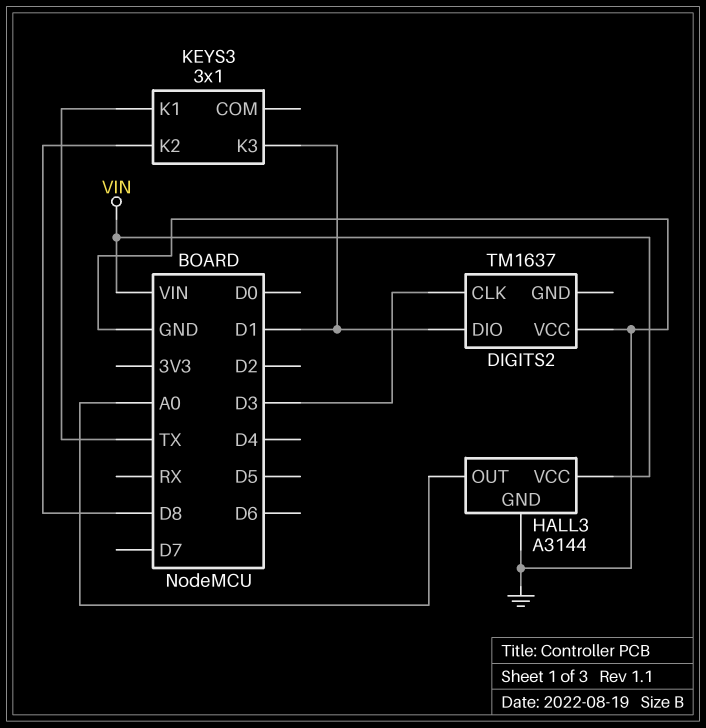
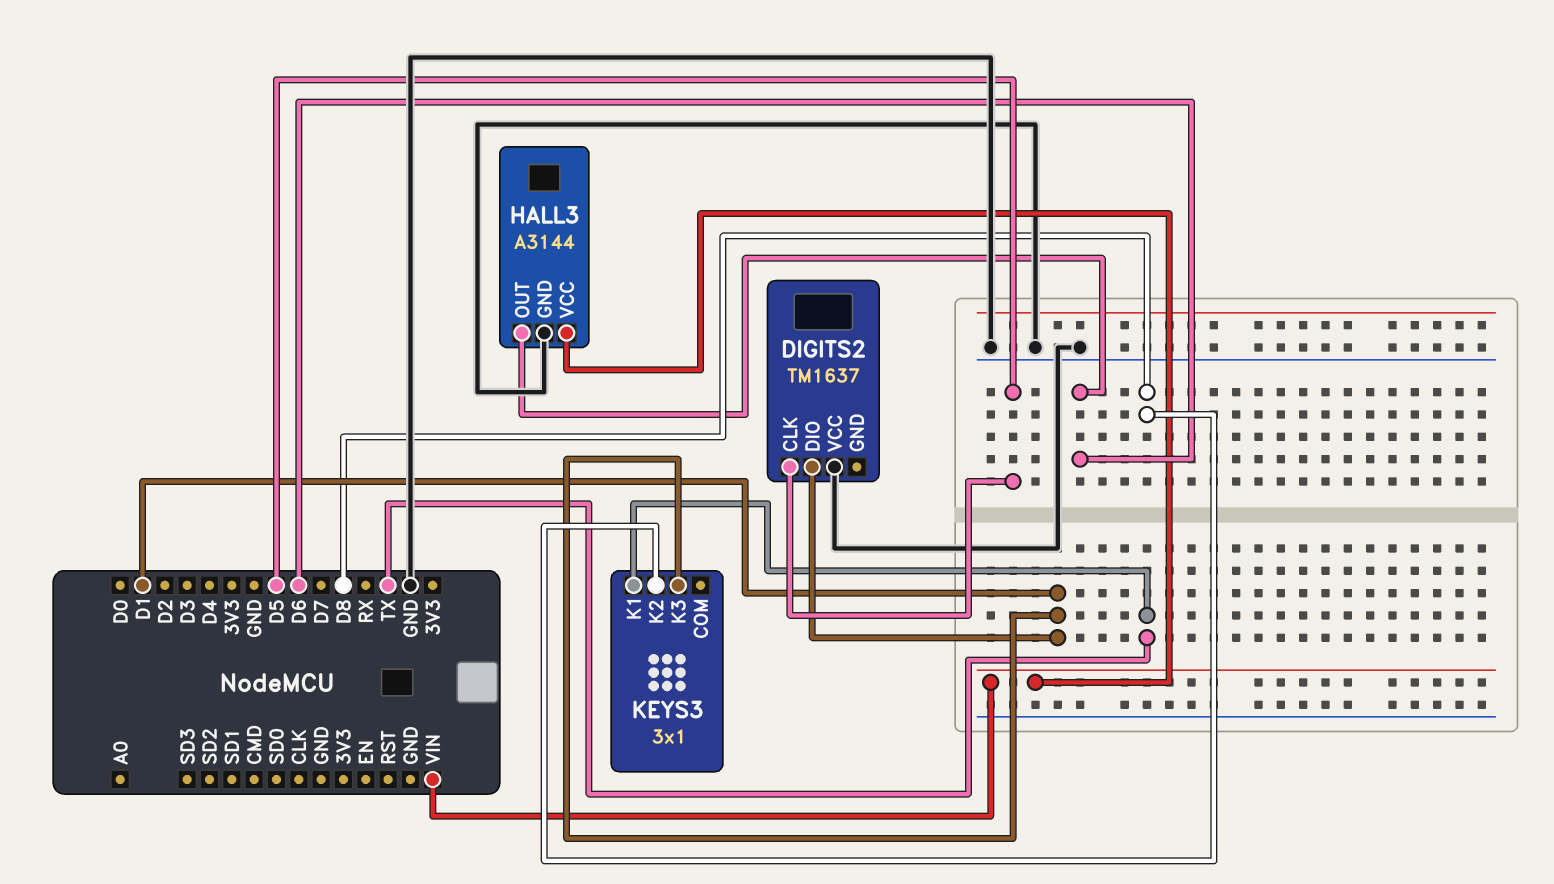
DIGITS2 pin CLK: D3 -> D5
HALL3 pin OUT: A0 -> D6

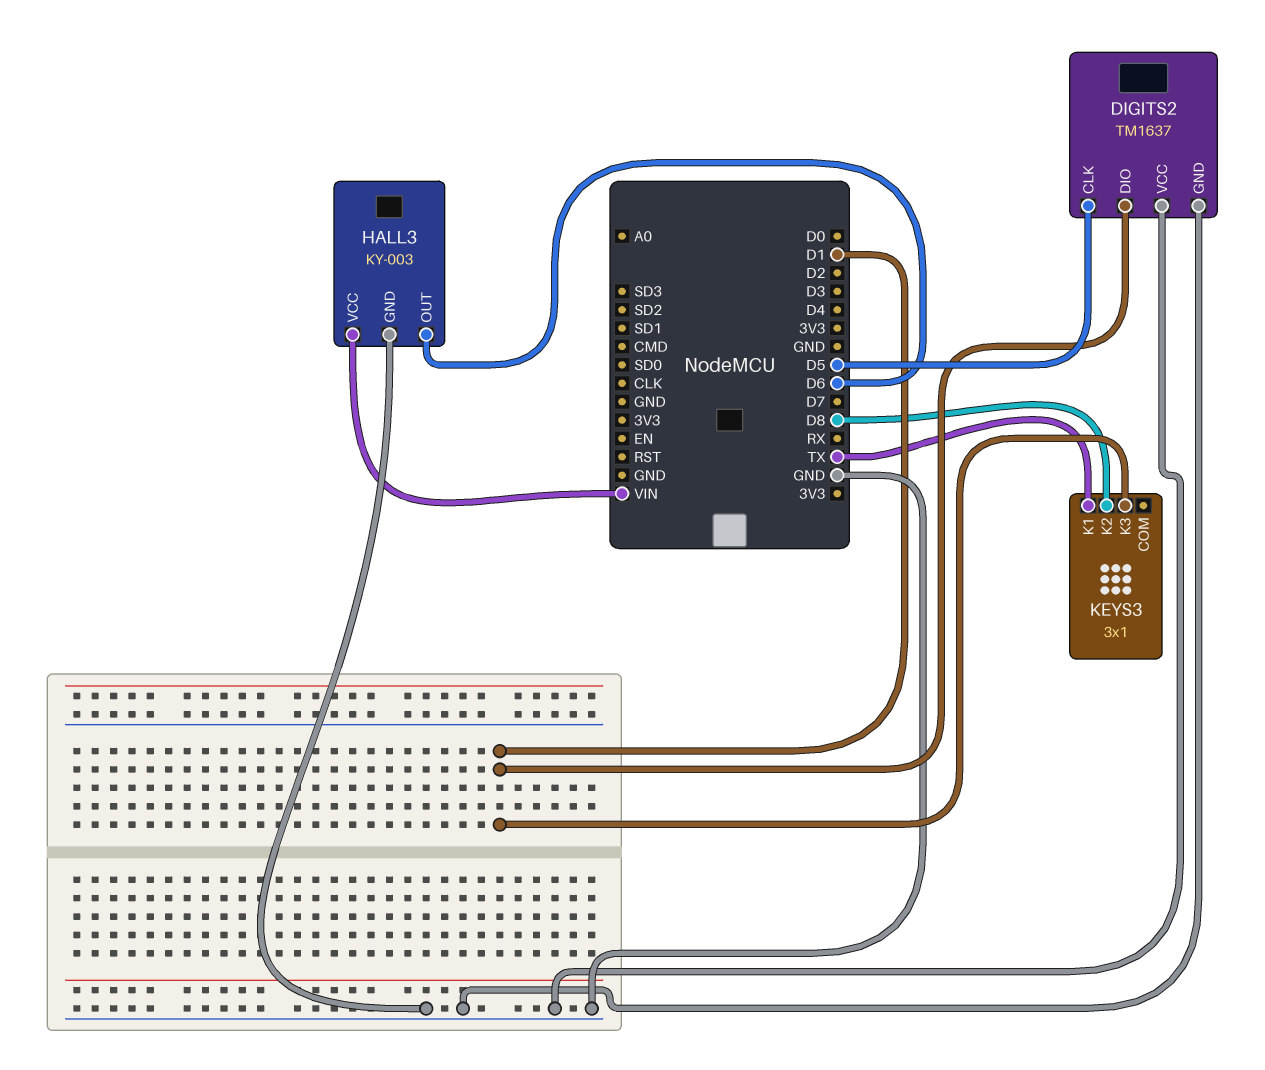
DIGITS2 pin GND: none -> GND
HALL3: A3144 -> KY-003

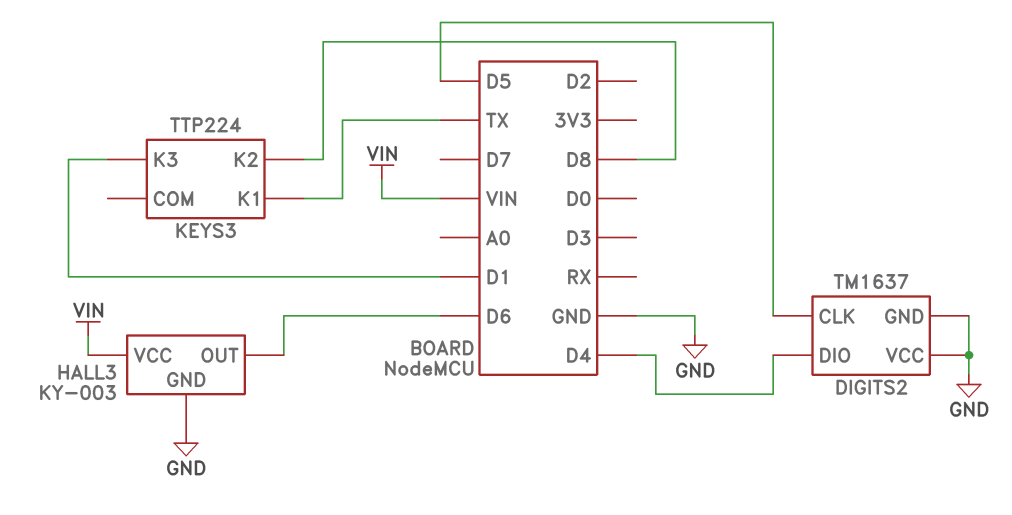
DIGITS2 pin DIO: D1 -> D4
KEYS3: 3x1 -> TTP224

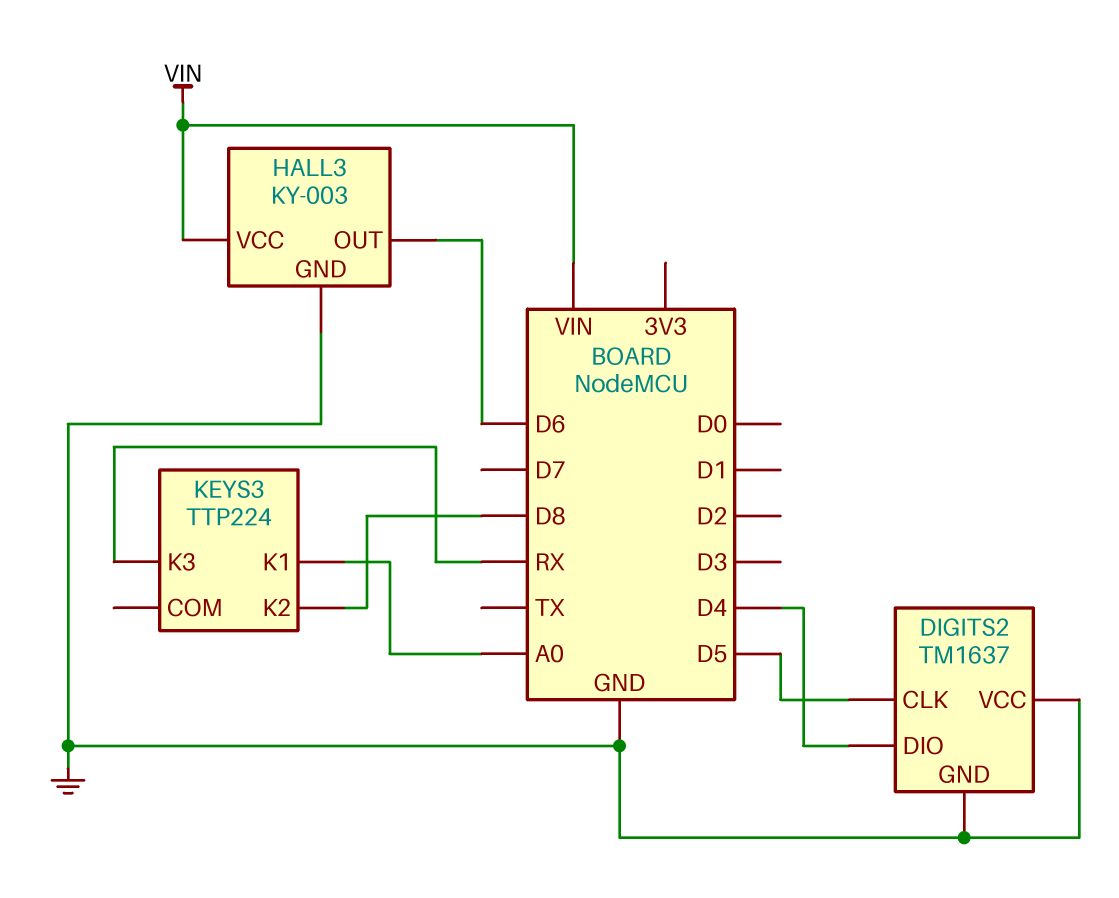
KEYS3 pin K1: TX -> A0
KEYS3 pin K3: D1 -> RX

